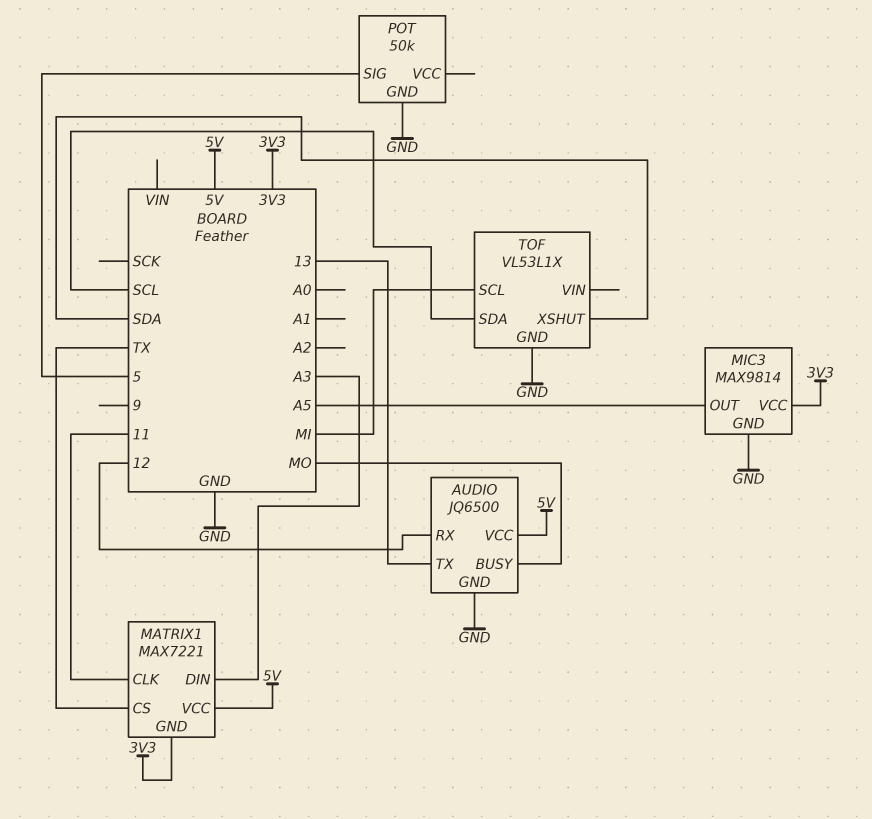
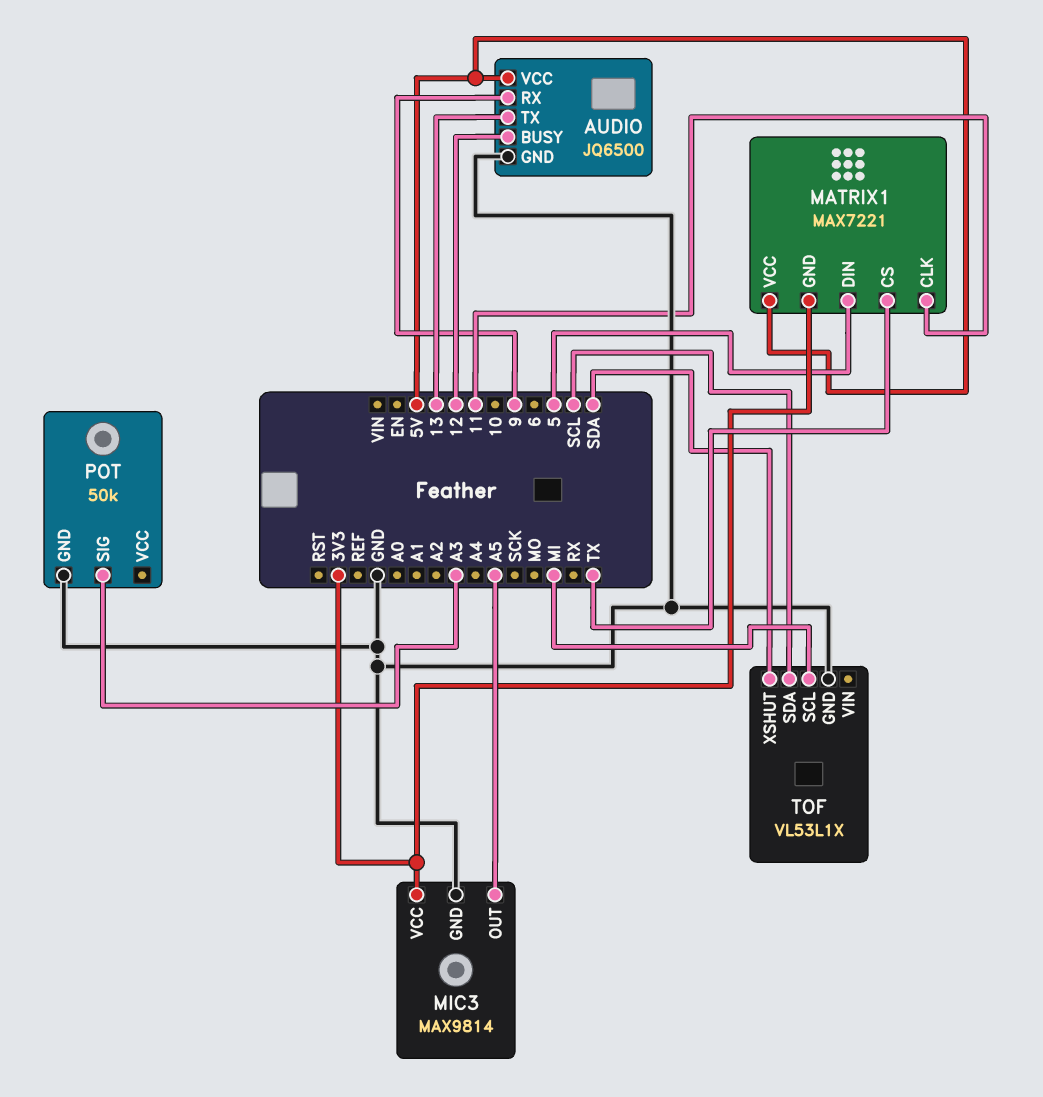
AUDIO pin BUSY: MO -> 12
AUDIO pin RX: 12 -> 9
MATRIX1 pin DIN: A3 -> 5
POT pin SIG: 5 -> A3

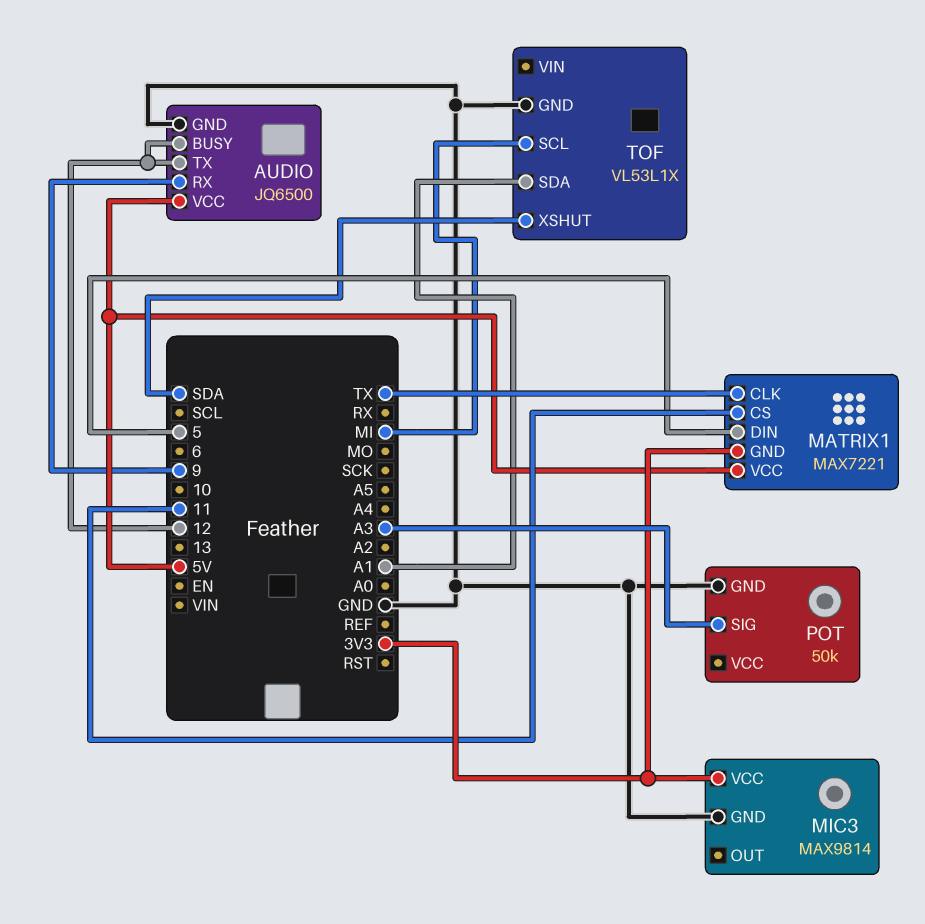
AUDIO pin TX: 13 -> 12
MATRIX1 pin CLK: 11 -> TX
MATRIX1 pin CS: TX -> 11
MIC3 pin OUT: A5 -> none
TOF pin SDA: SCL -> A1

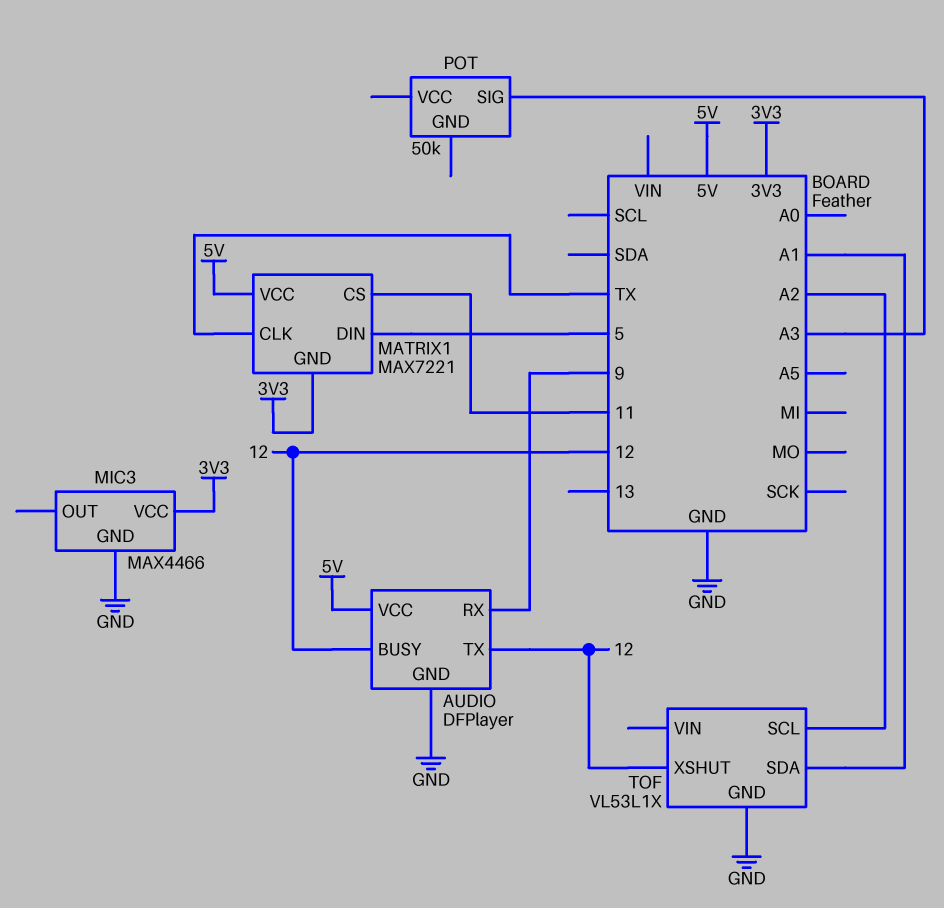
AUDIO: JQ6500 -> DFPlayer
MIC3: MAX9814 -> MAX4466
POT pin GND: GND -> none
TOF pin SCL: MI -> A2
TOF pin XSHUT: SDA -> 12

